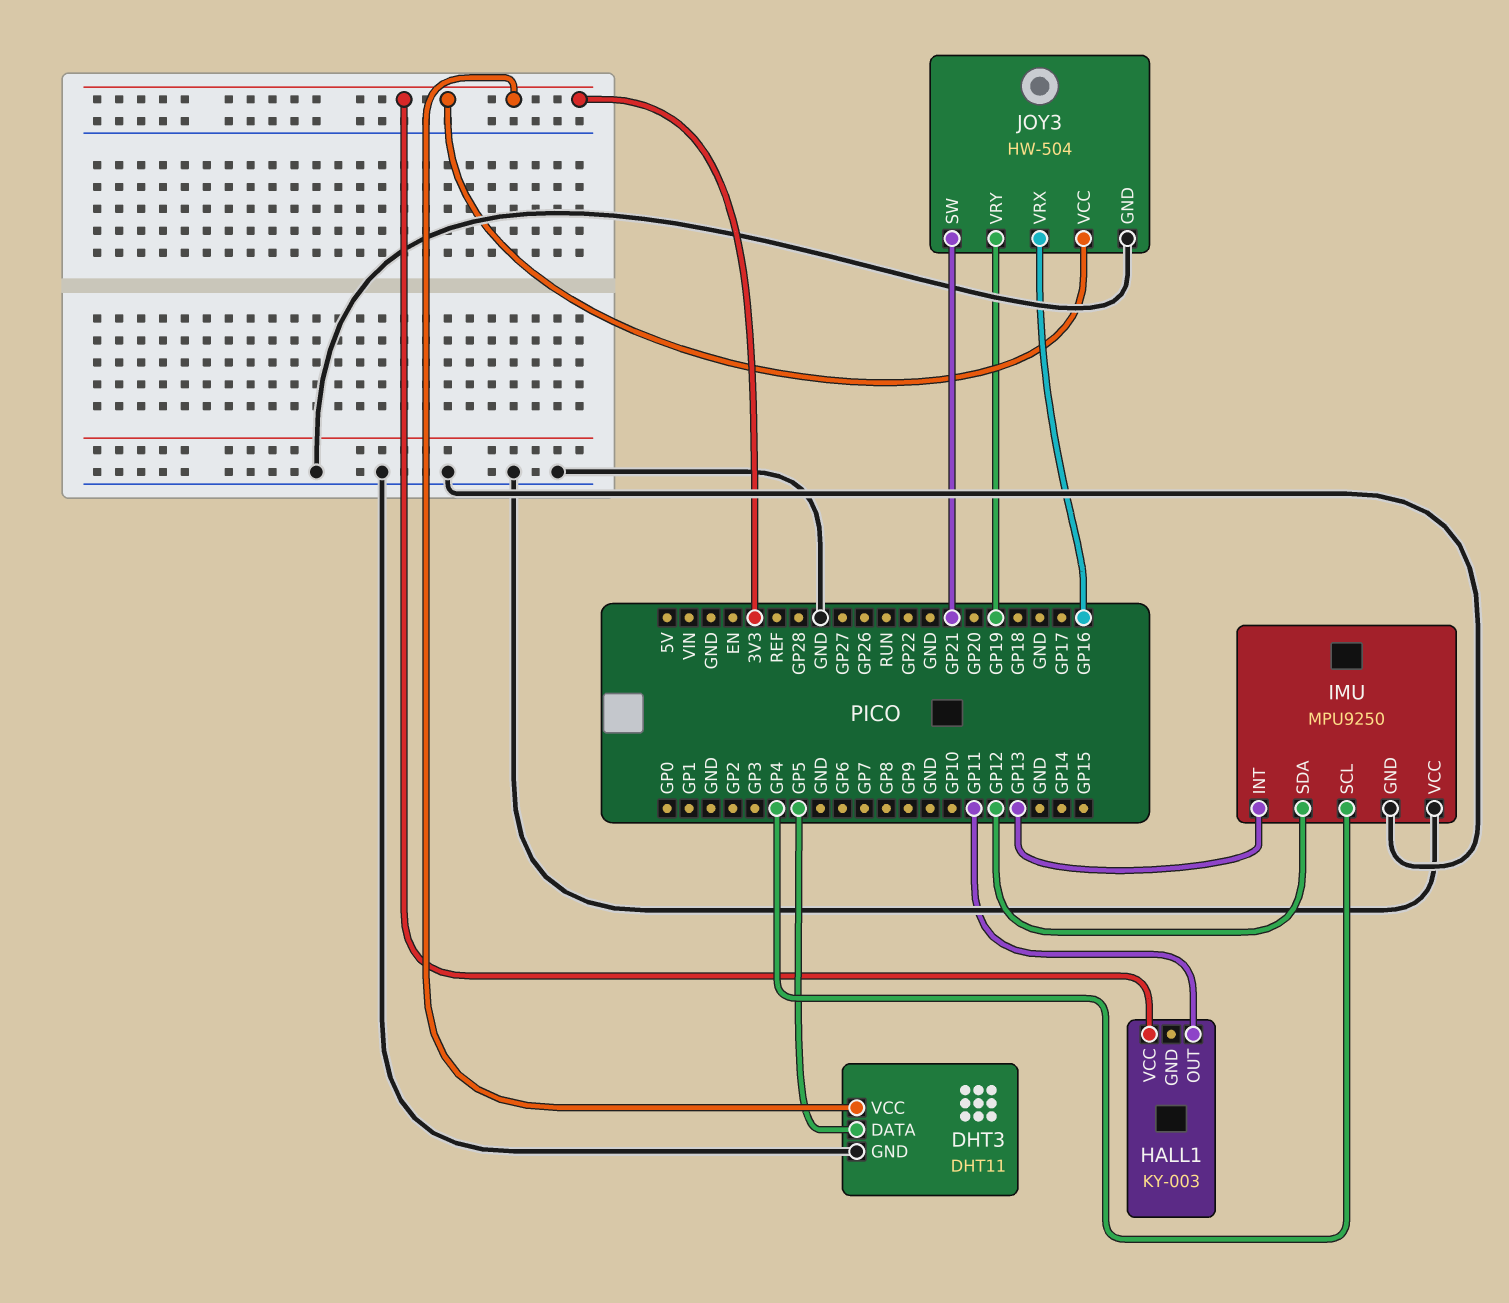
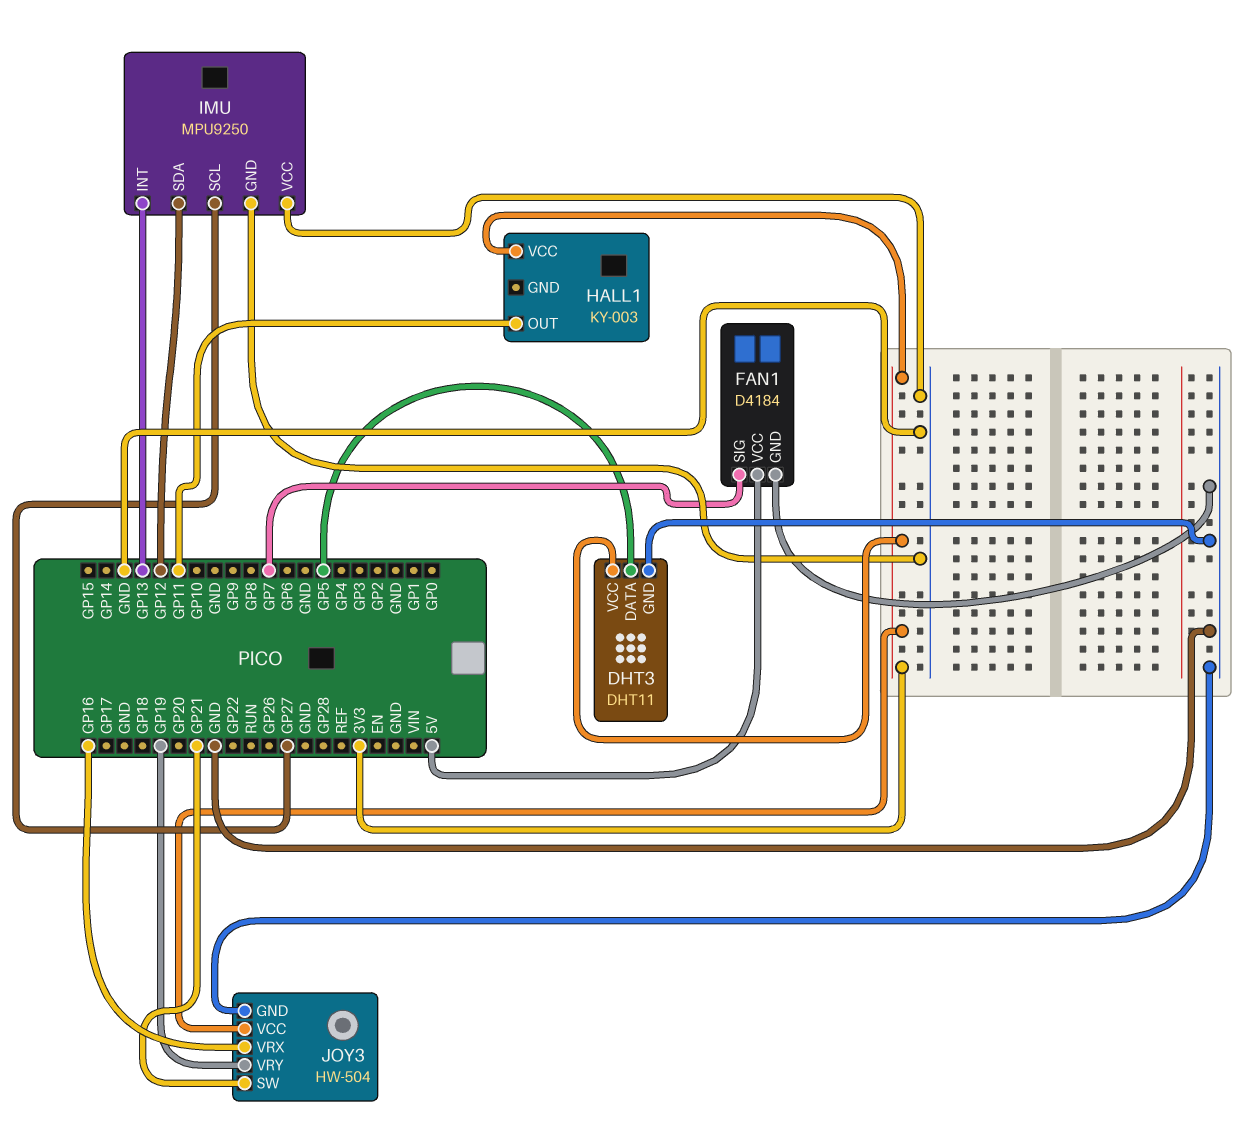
FAN1: none -> D4184
FAN1 pin GND: none -> GND
FAN1 pin SIG: none -> GP7
FAN1 pin VCC: none -> 5V
IMU pin SCL: GP4 -> GP27

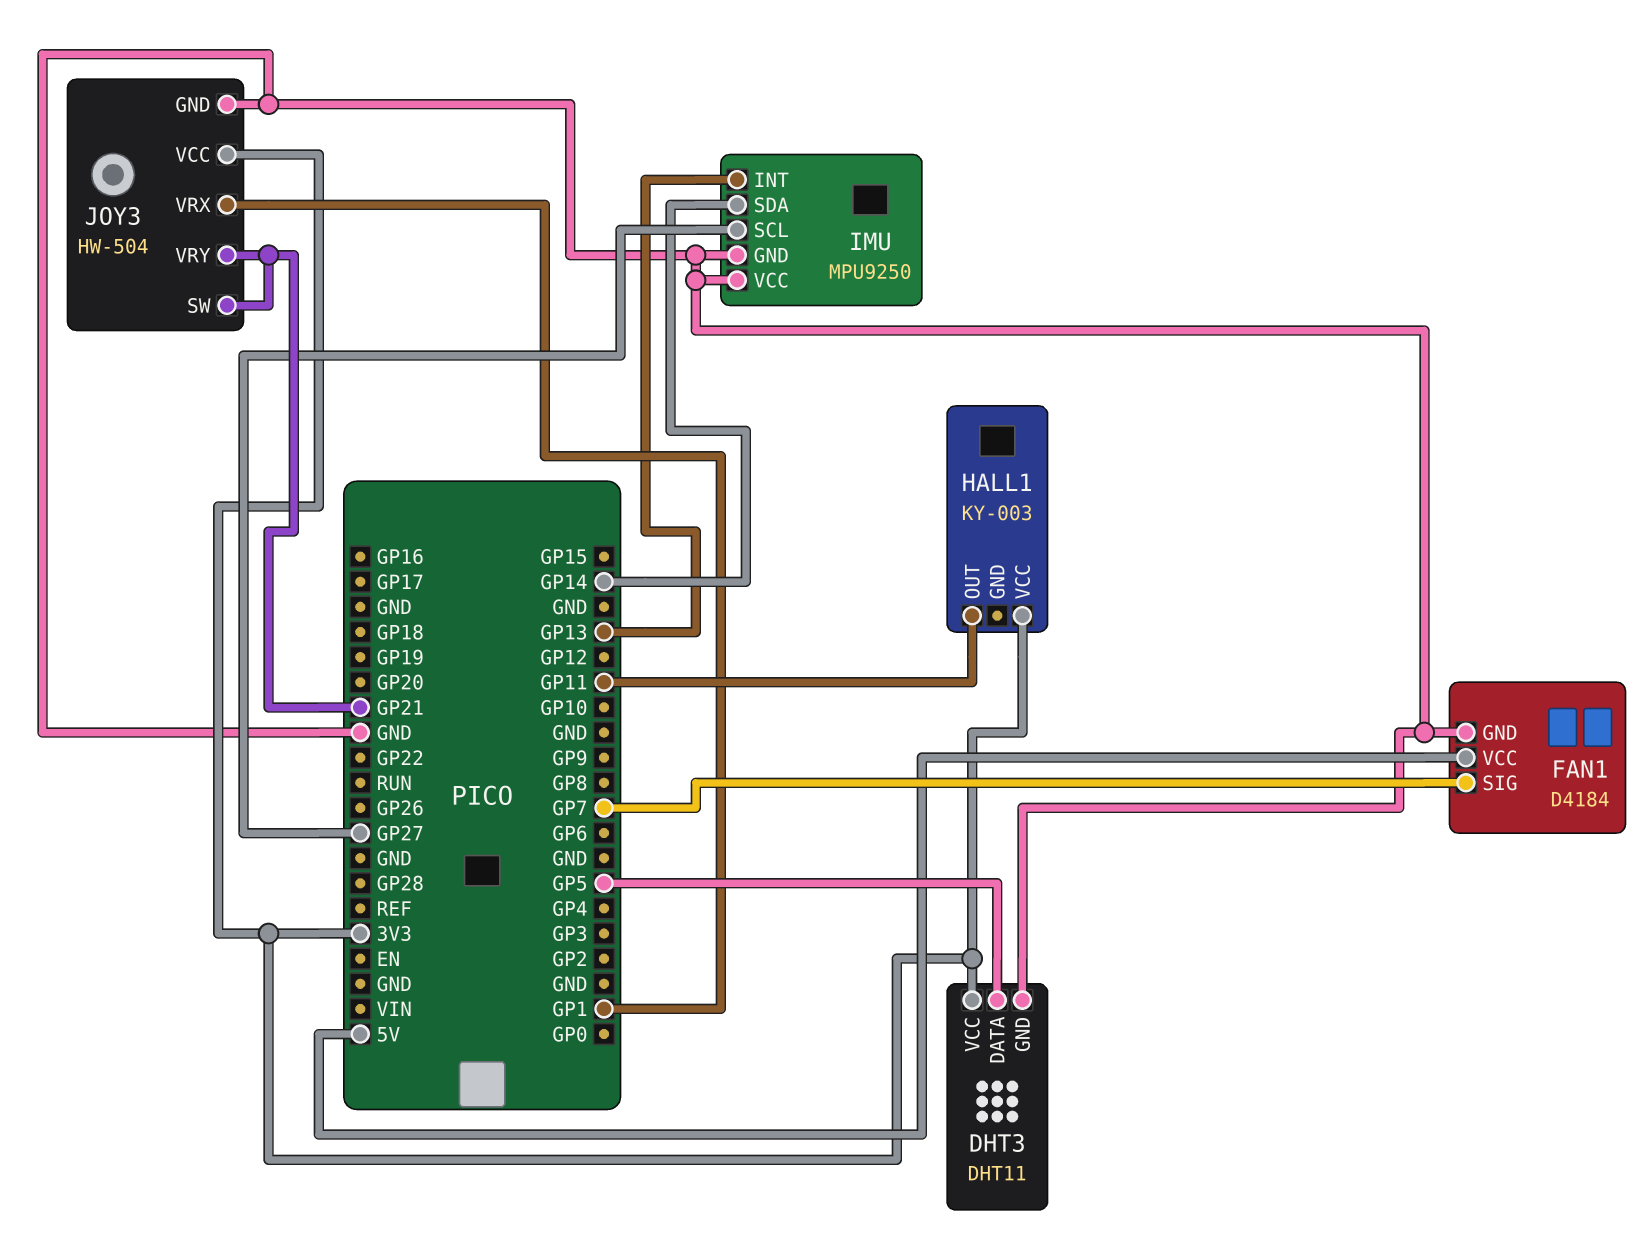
IMU pin SDA: GP12 -> GP14
JOY3 pin VRX: GP16 -> GP1
JOY3 pin VRY: GP19 -> GP21

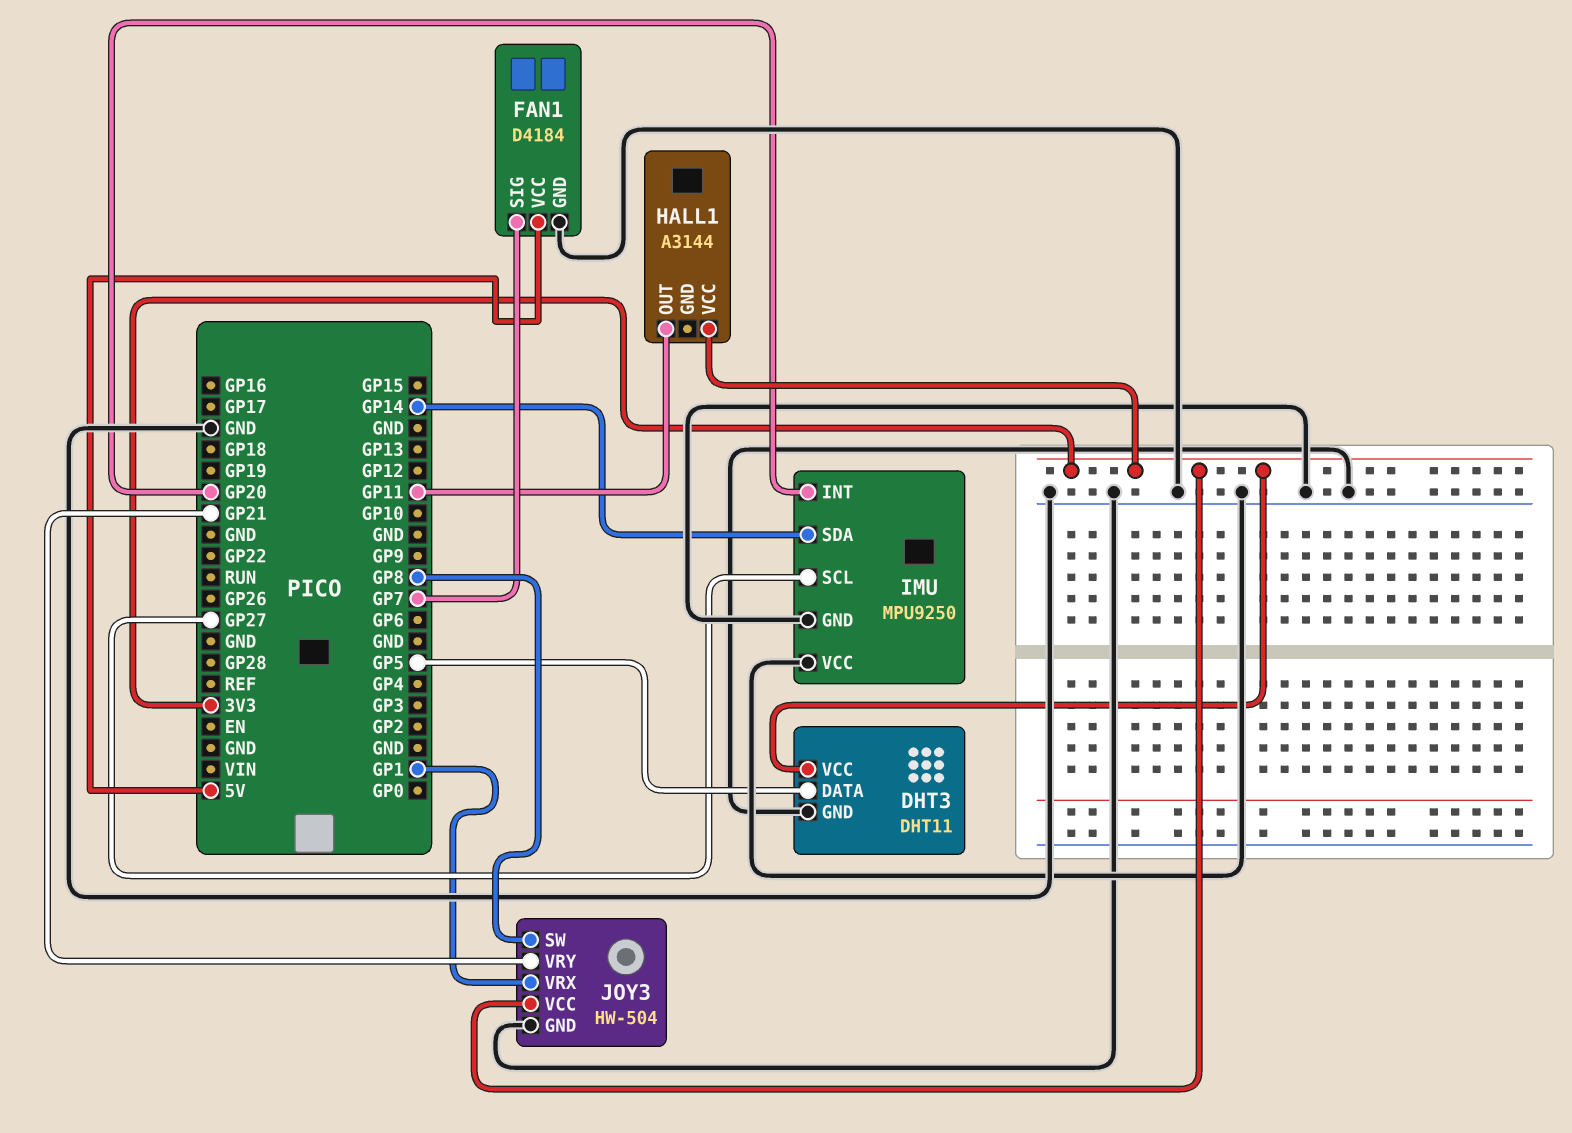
HALL1: KY-003 -> A3144
IMU pin INT: GP13 -> GP20
JOY3 pin SW: GP21 -> GP8

